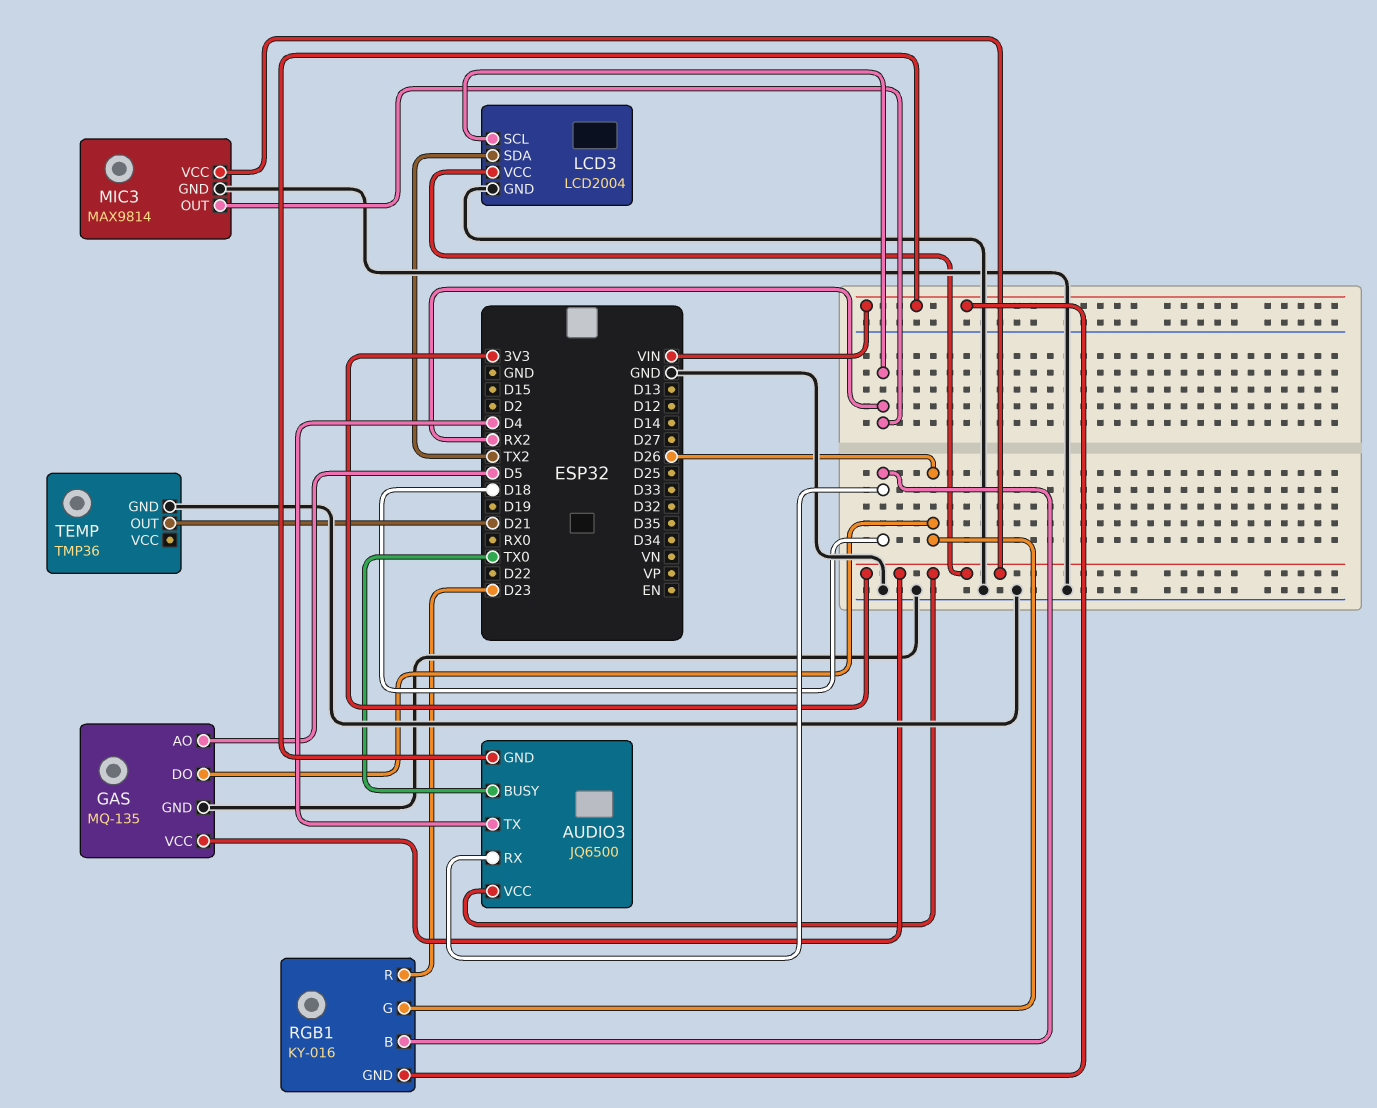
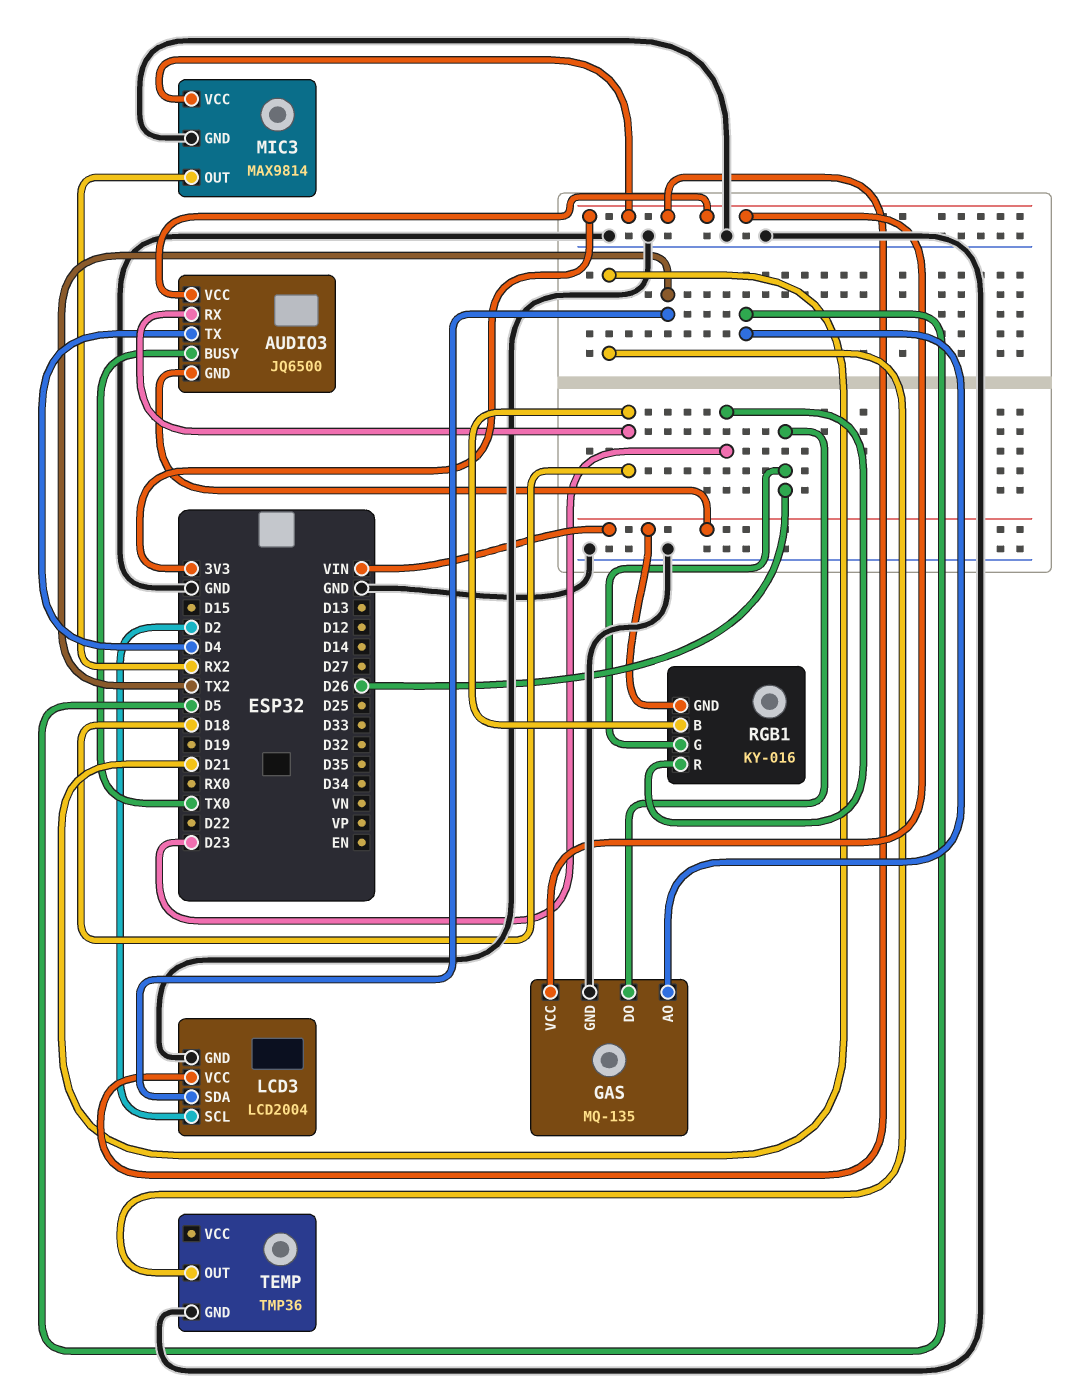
LCD3 pin SCL: RX2 -> D2

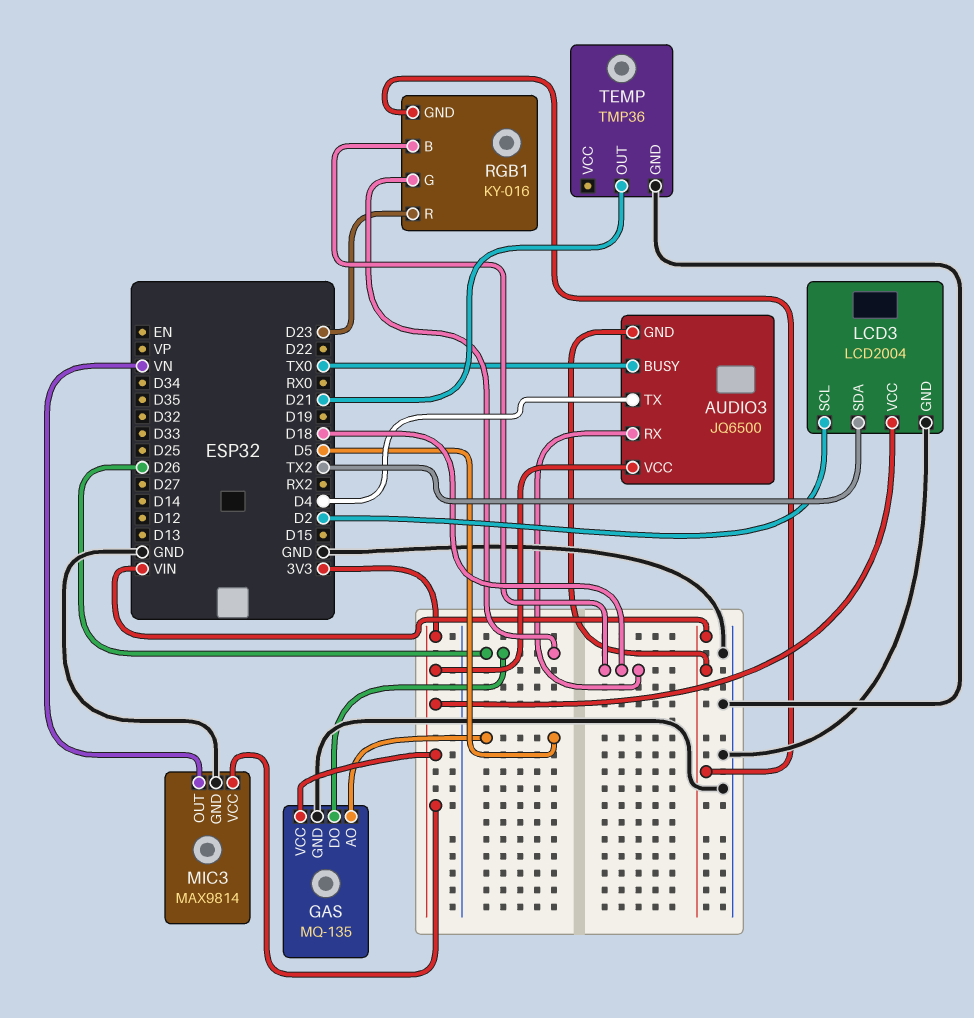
MIC3 pin OUT: RX2 -> VN

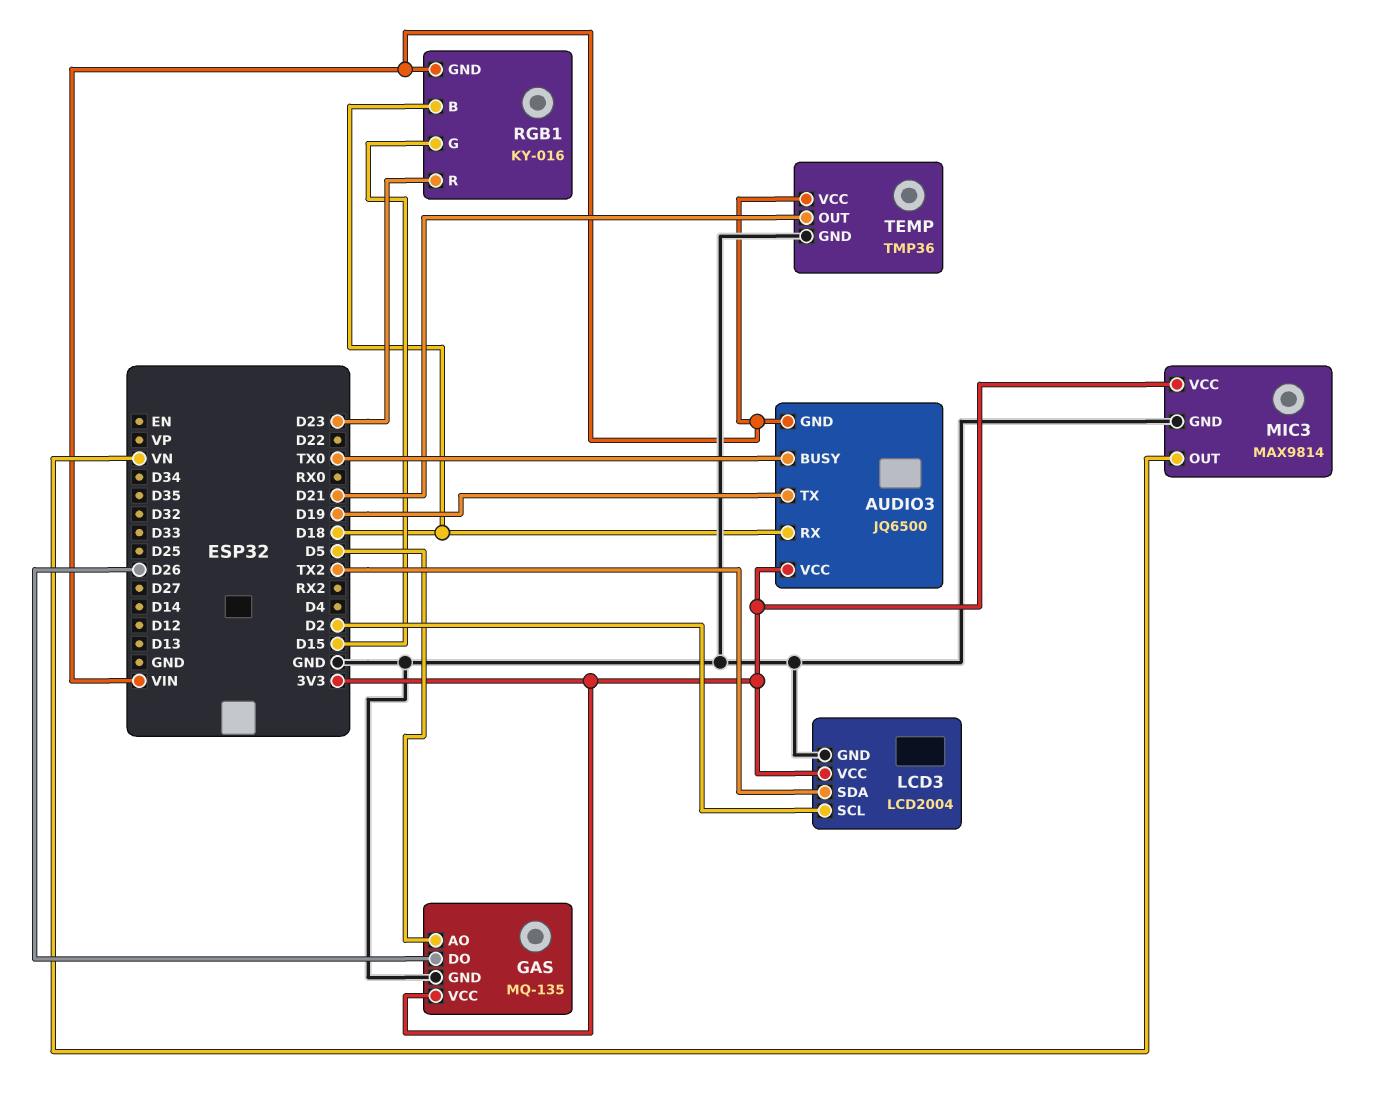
AUDIO3 pin TX: D4 -> D19
RGB1 pin G: D26 -> D15
TEMP pin VCC: none -> VIN

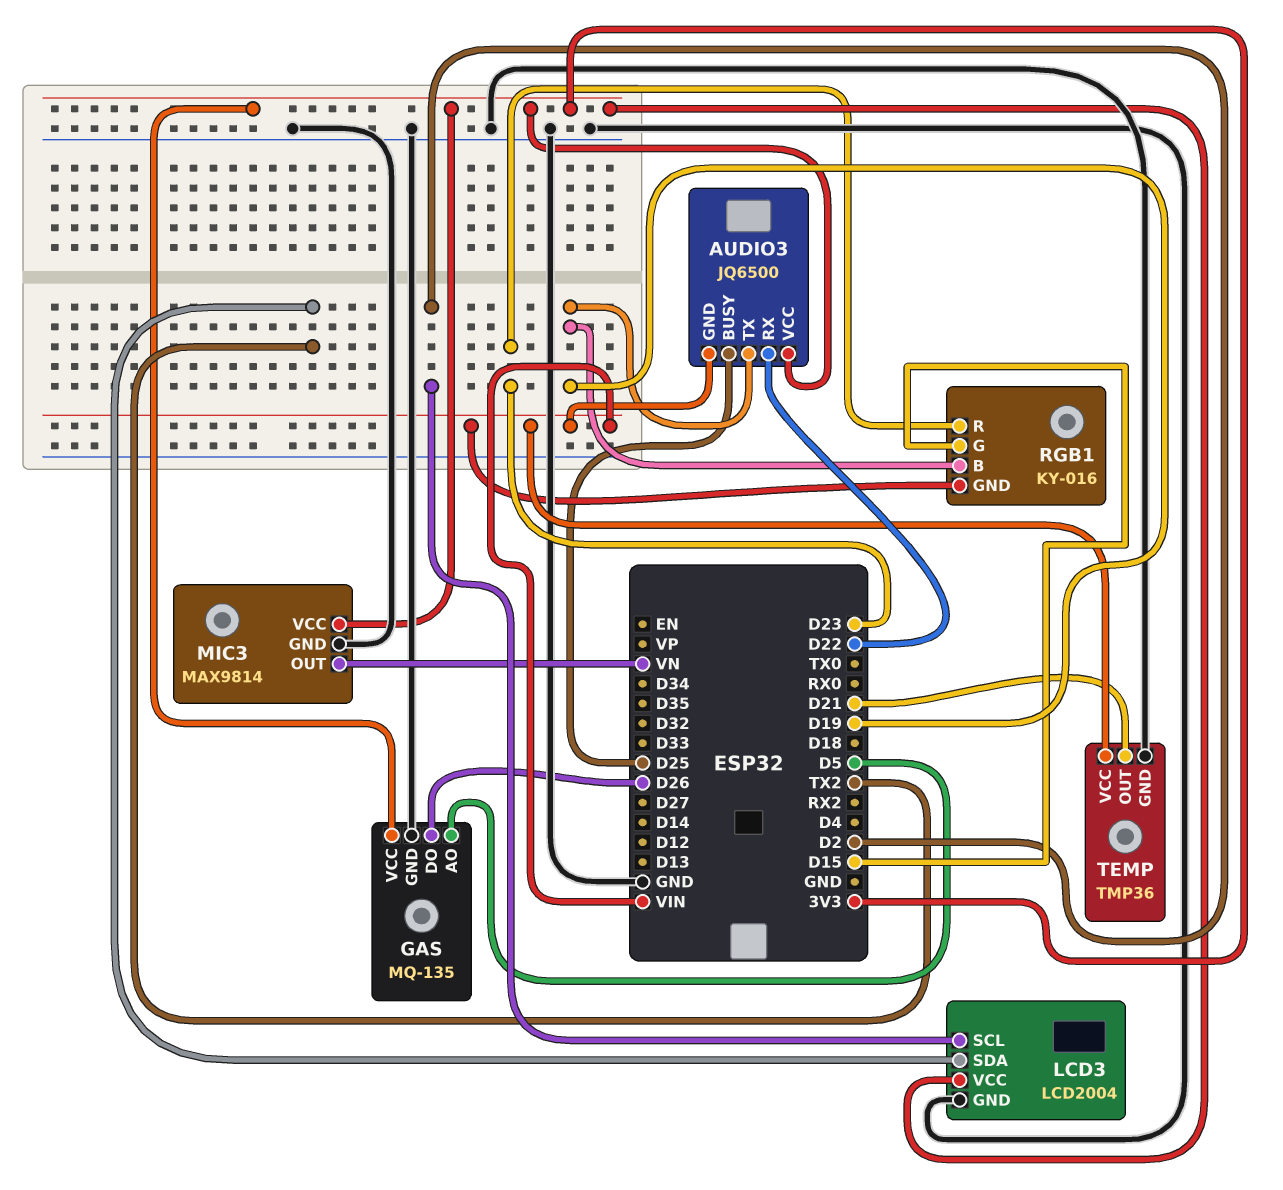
AUDIO3 pin BUSY: TX0 -> D25
AUDIO3 pin RX: D18 -> D22
RGB1 pin B: D18 -> D19

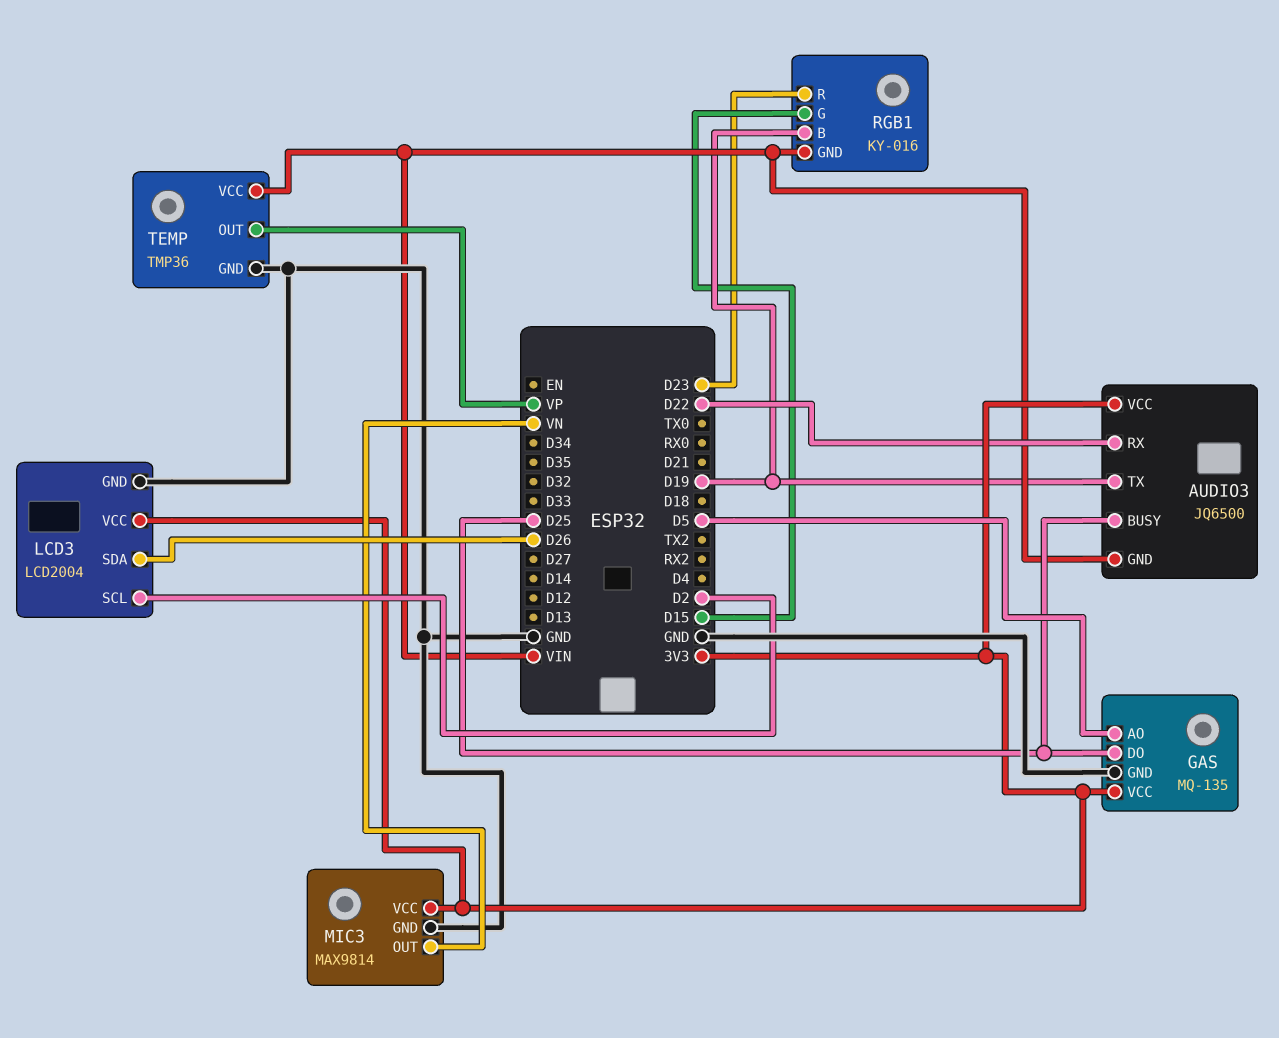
GAS pin DO: D26 -> D25
LCD3 pin SDA: TX2 -> D26
TEMP pin OUT: D21 -> VP

